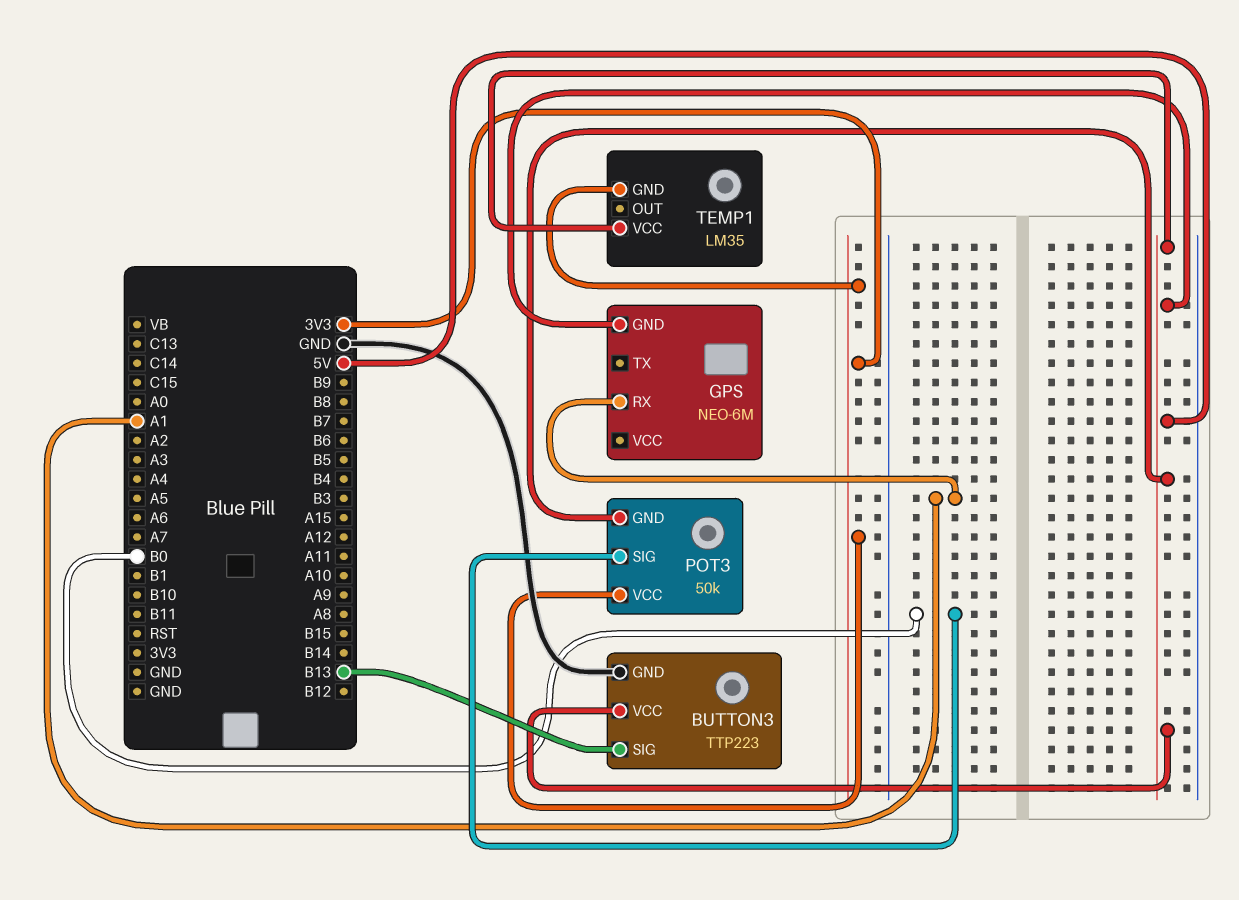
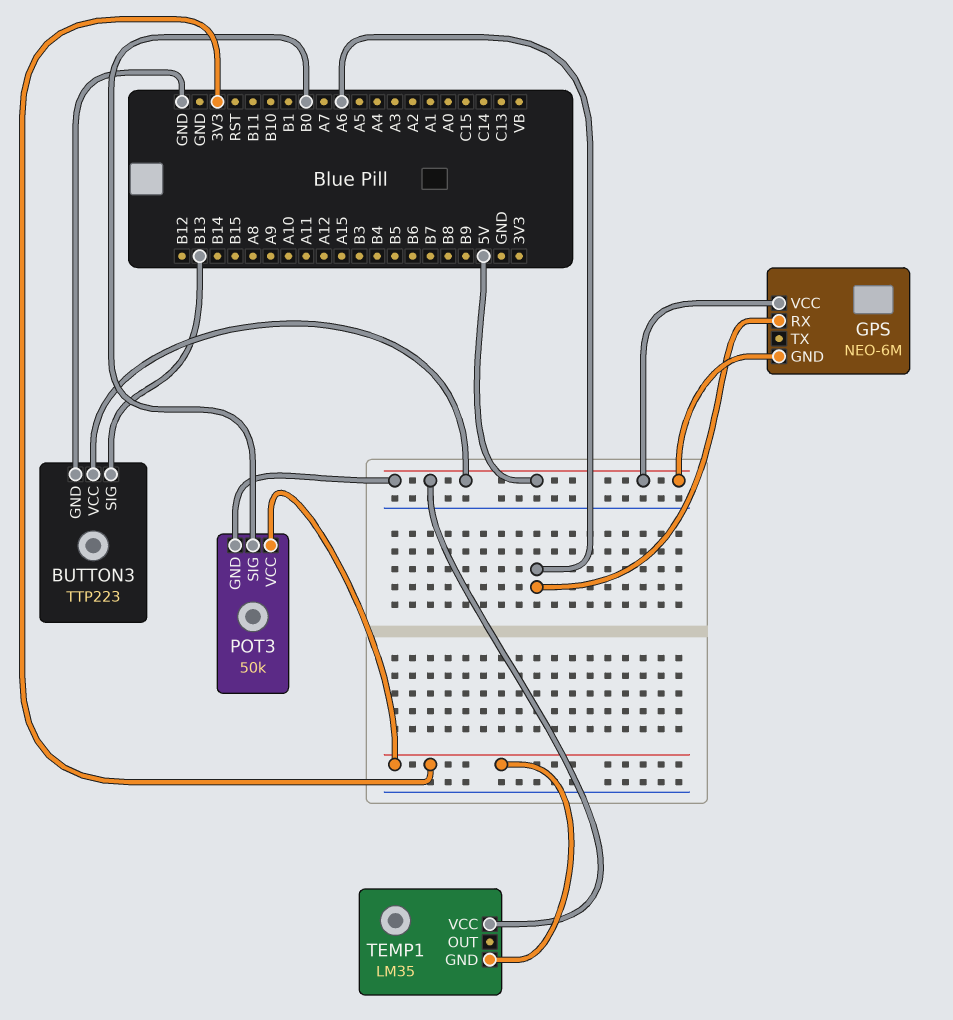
GPS pin RX: A1 -> A6
GPS pin VCC: none -> 5V

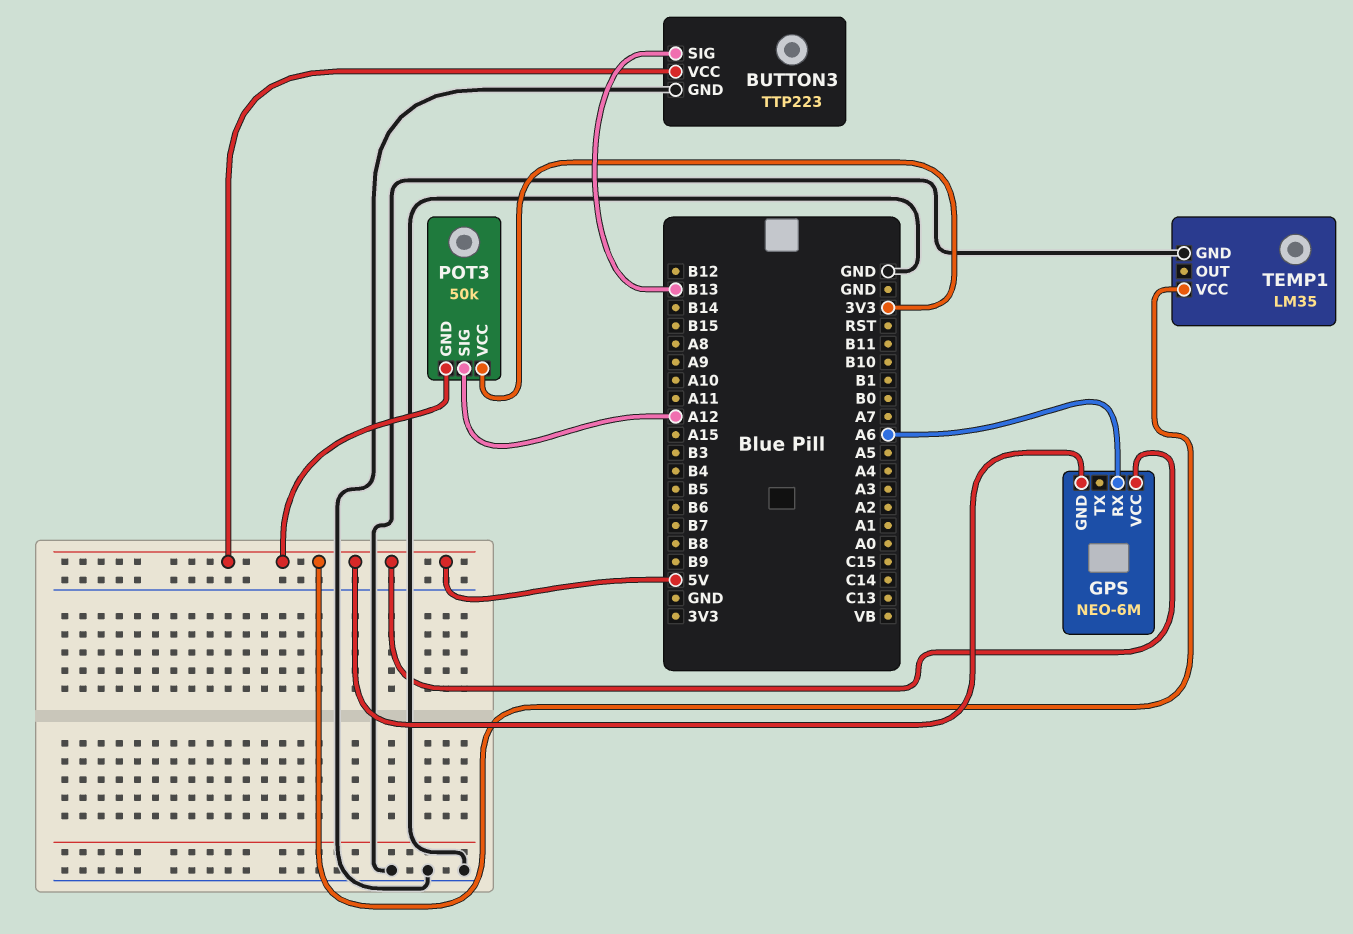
POT3 pin SIG: B0 -> A12
TEMP1 pin GND: 3V3 -> GND

